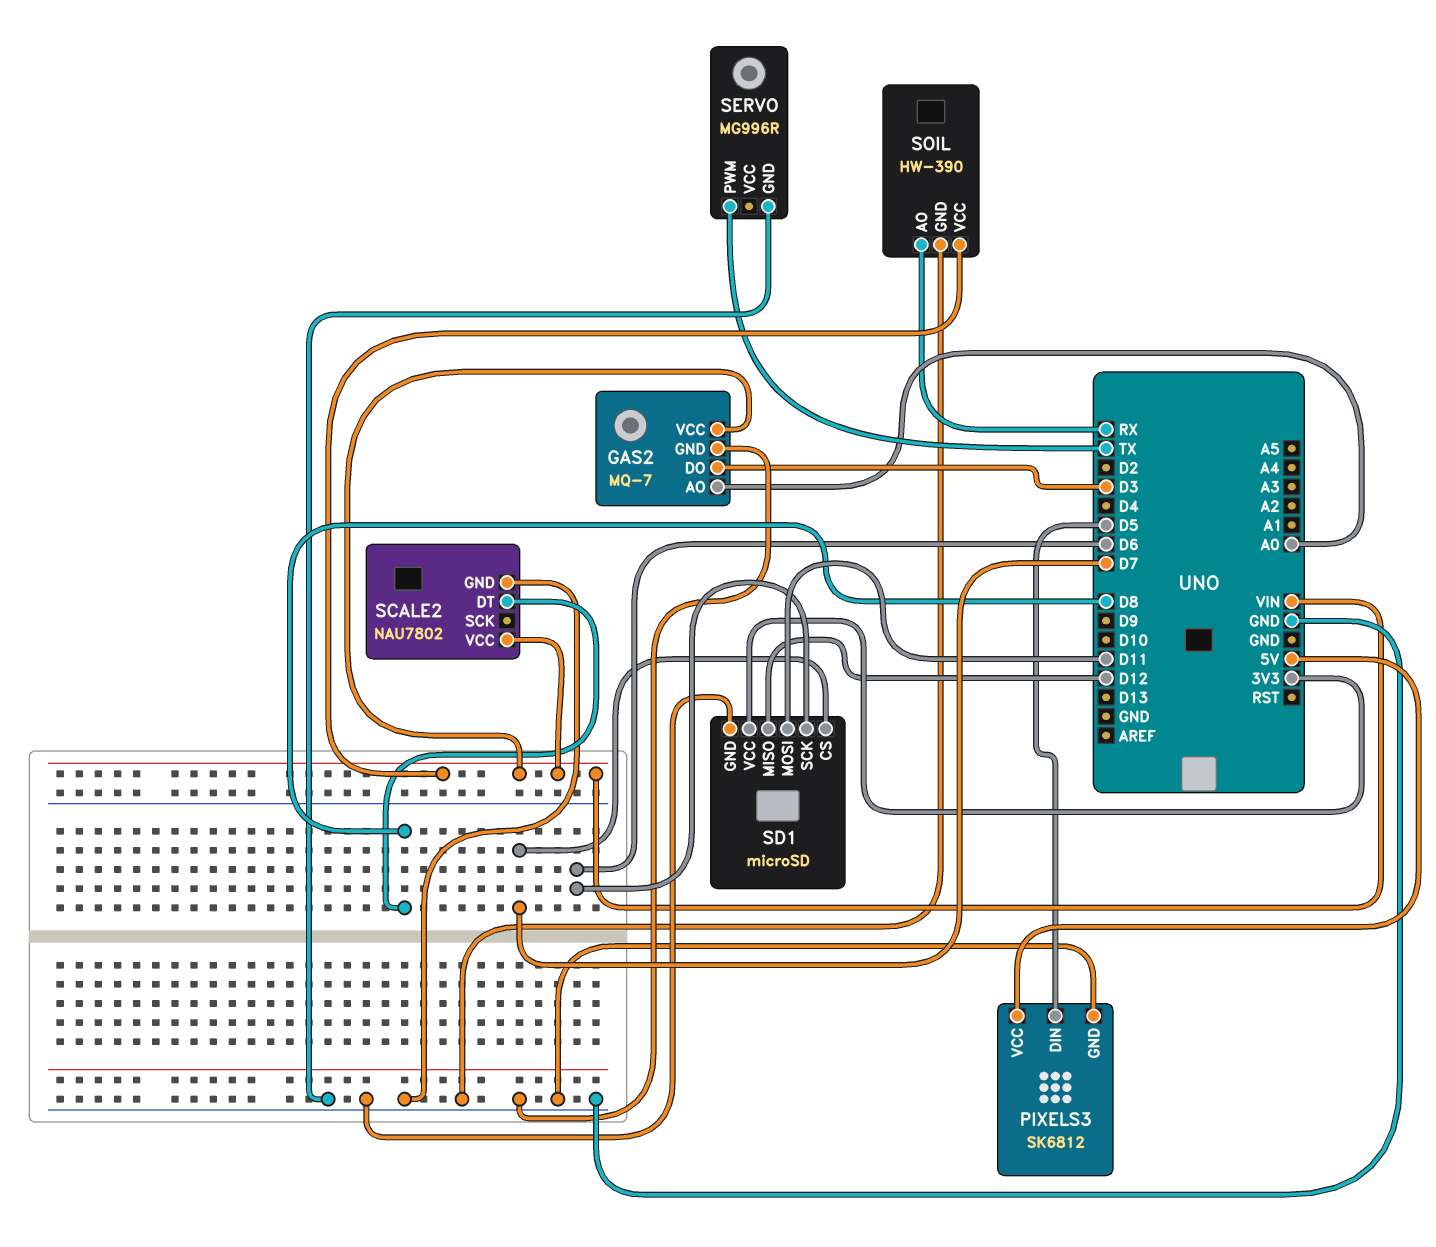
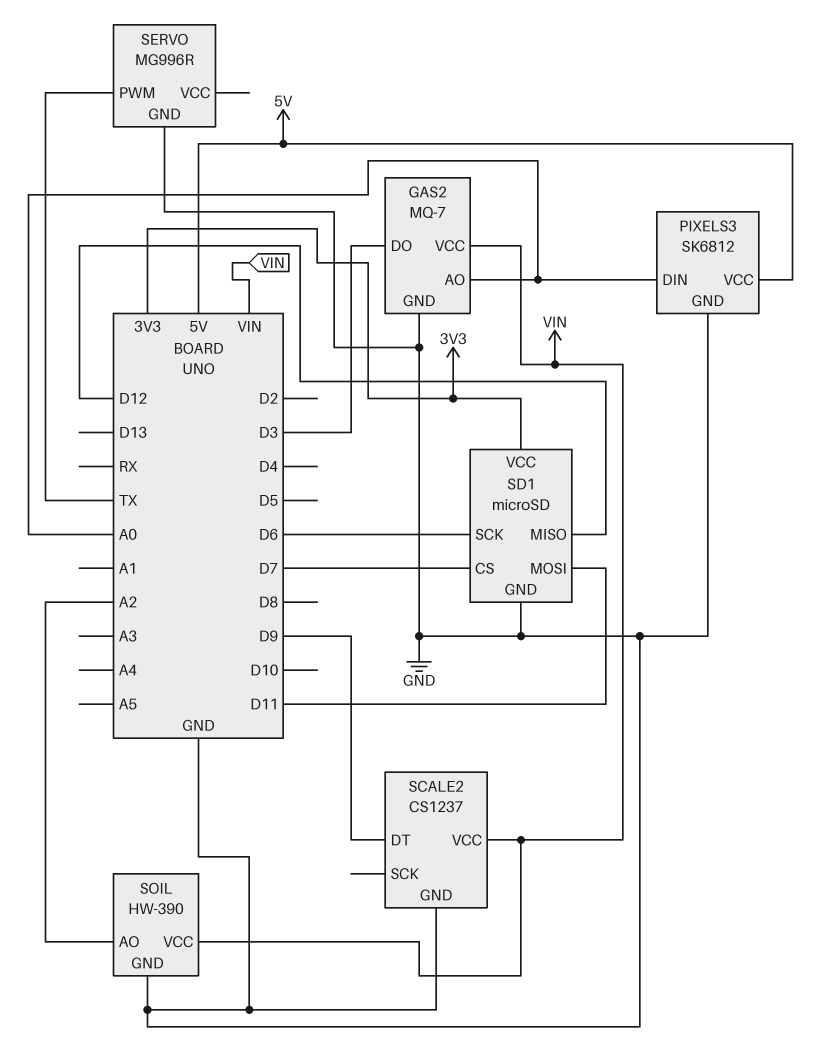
PIXELS3 pin DIN: D5 -> A0
SCALE2: NAU7802 -> CS1237
SCALE2 pin DT: D8 -> D9
SOIL pin AO: RX -> A2

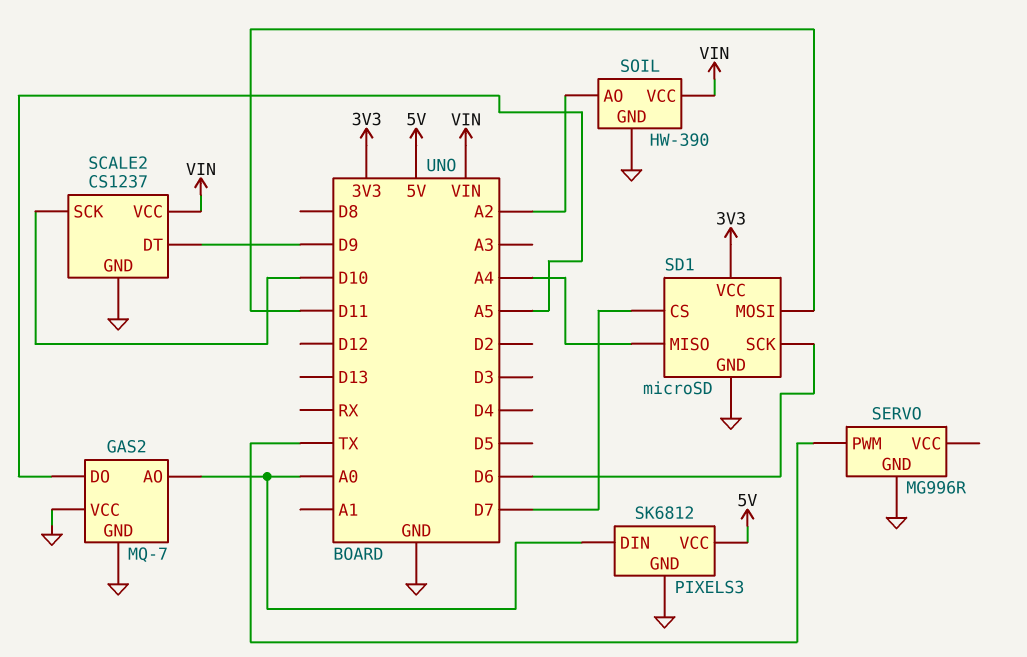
GAS2 pin DO: D3 -> A5
GAS2 pin VCC: VIN -> GND
SCALE2 pin SCK: none -> D10
SD1 pin MISO: D12 -> A4

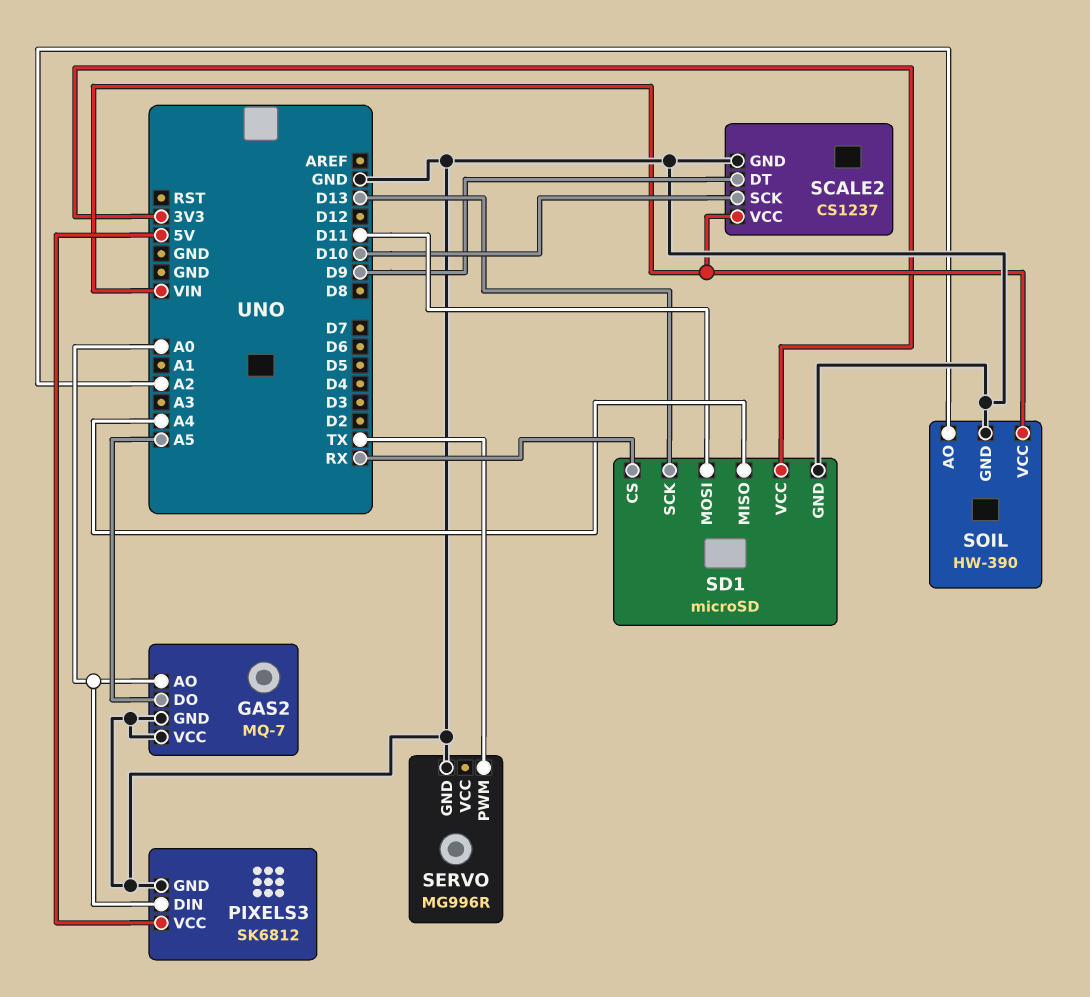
SD1 pin CS: D7 -> RX
SD1 pin SCK: D6 -> D13

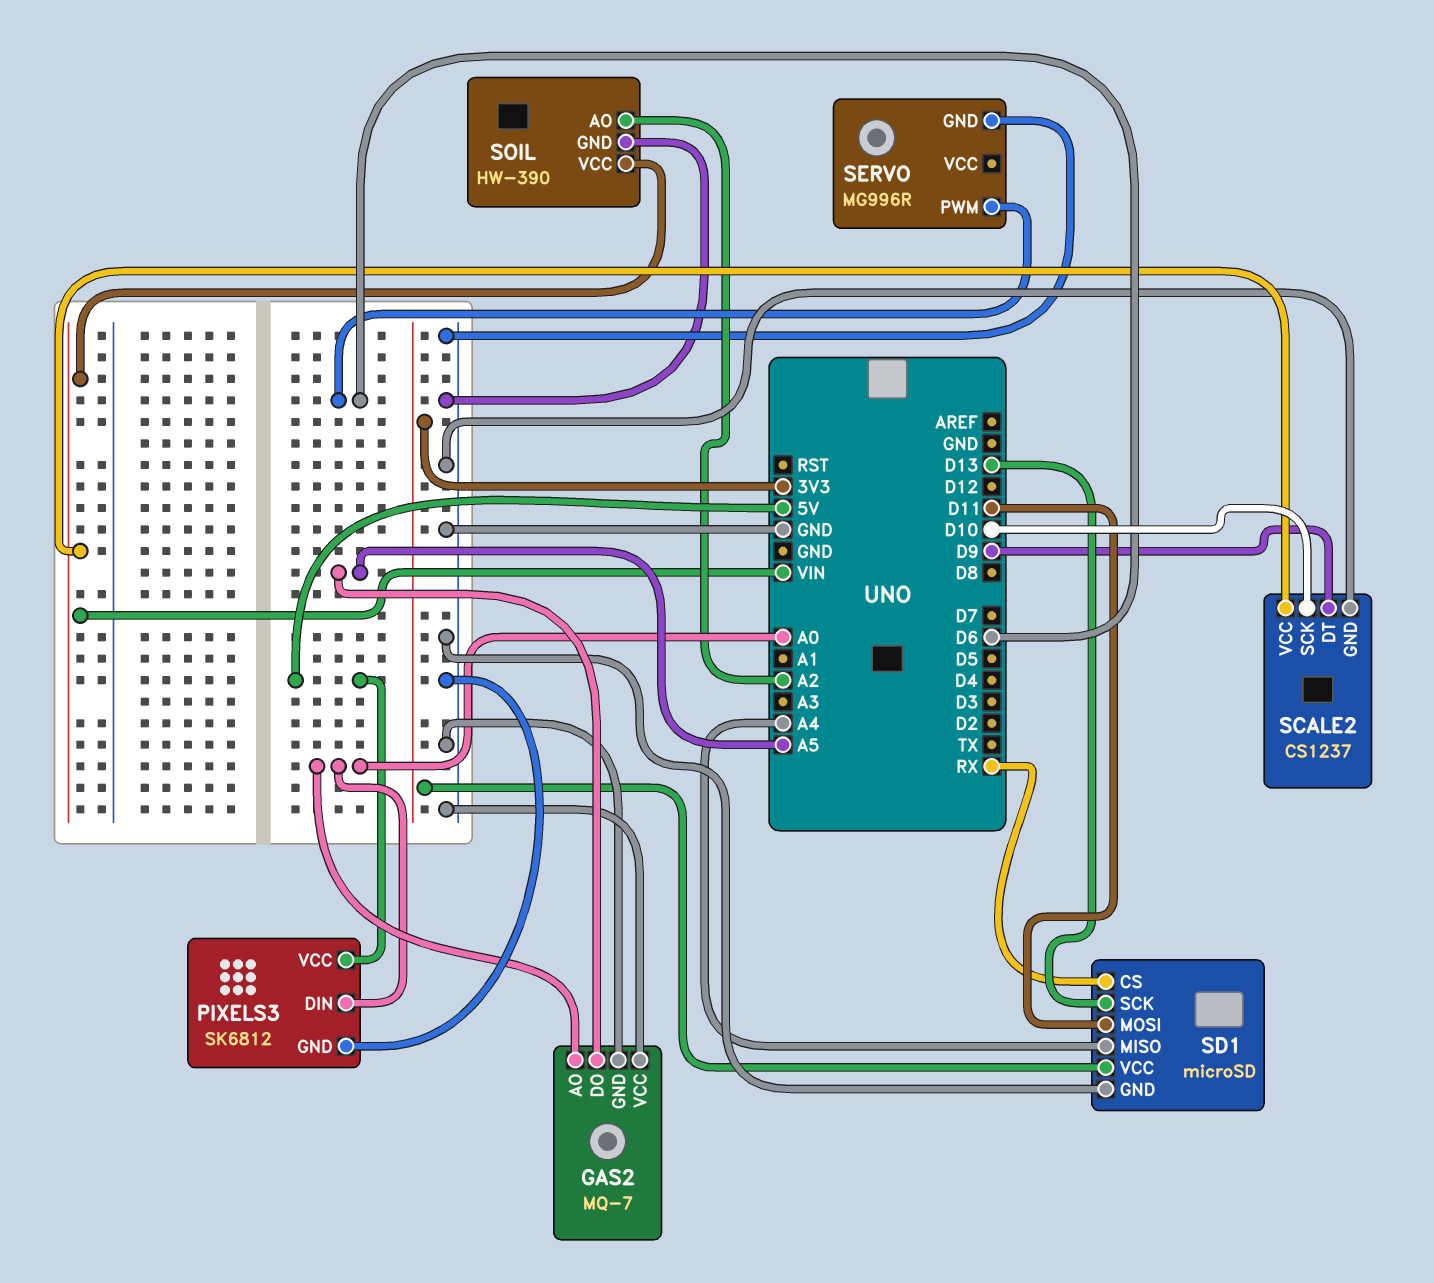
SERVO pin PWM: TX -> D6

